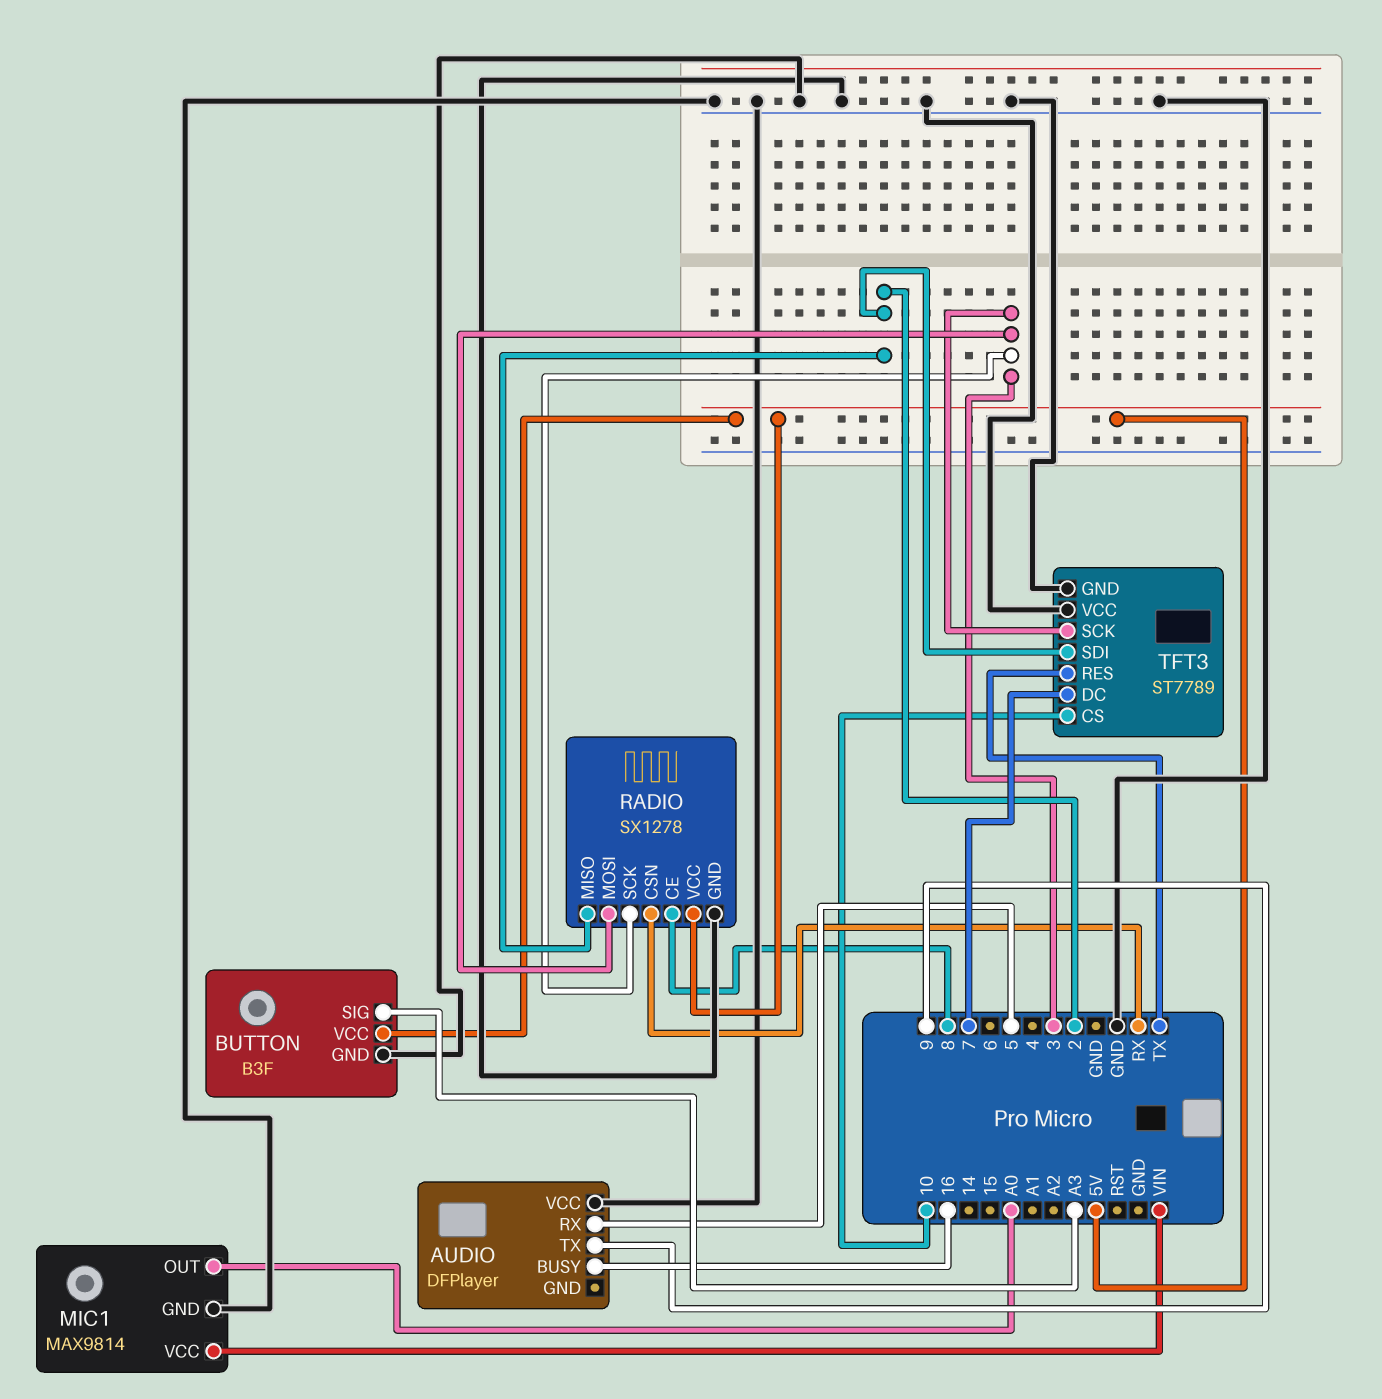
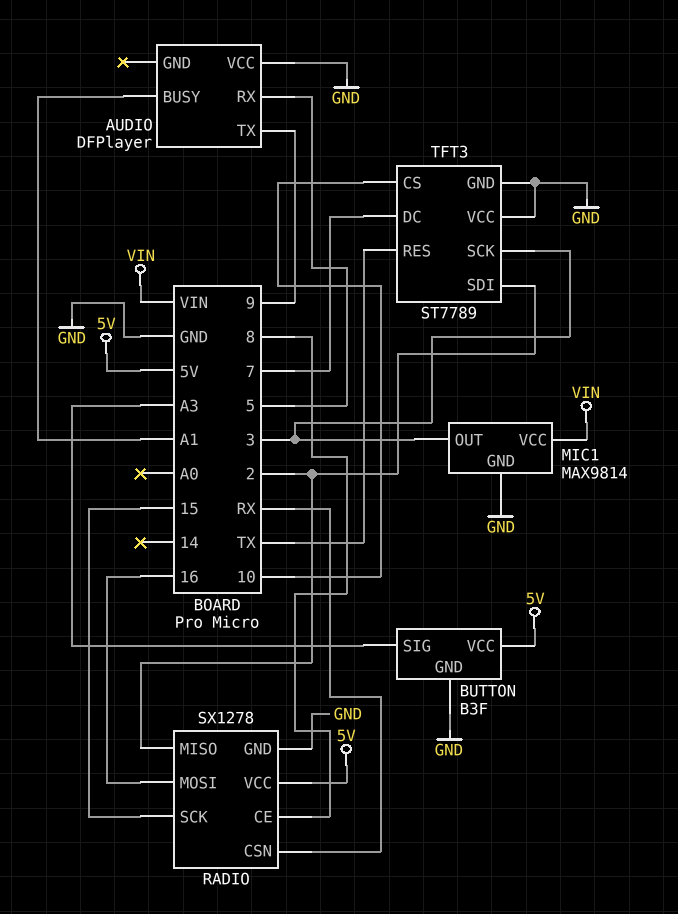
AUDIO pin BUSY: 16 -> A1
MIC1 pin OUT: A0 -> 3
RADIO pin MOSI: 3 -> 16
RADIO pin SCK: 3 -> 15

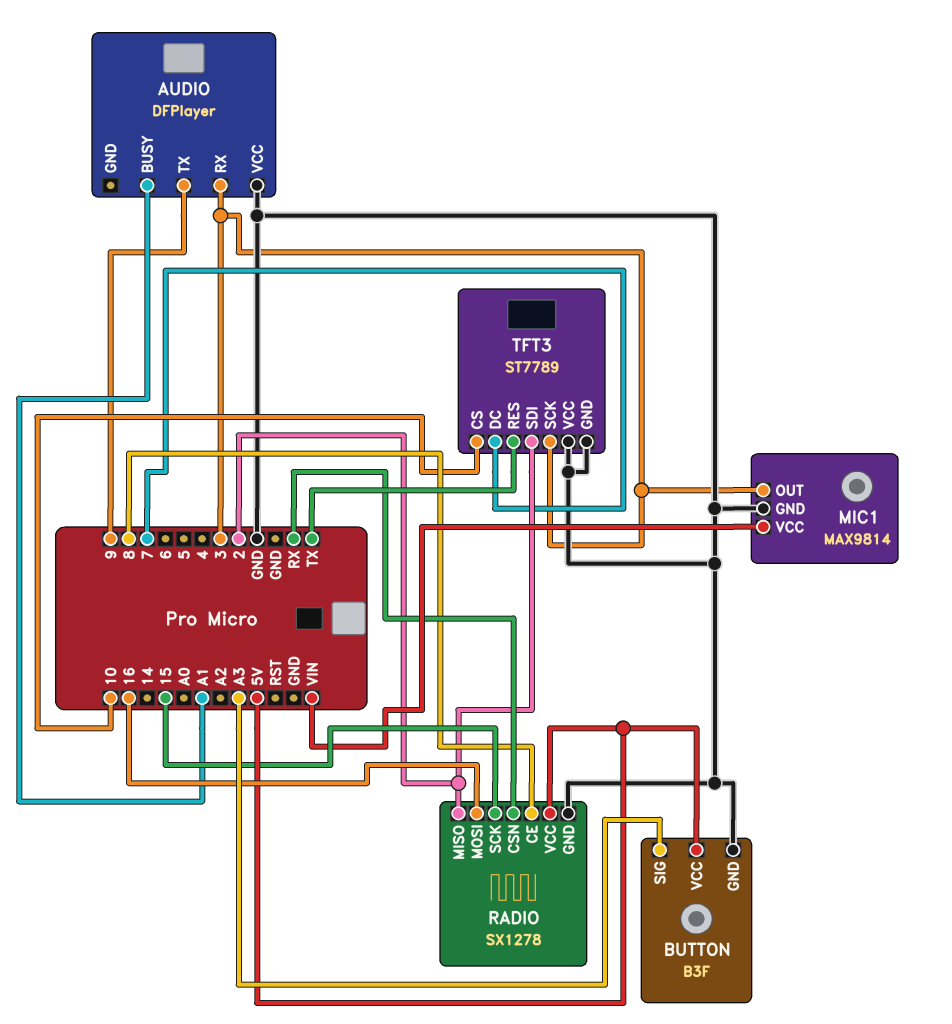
AUDIO pin RX: 5 -> 3

